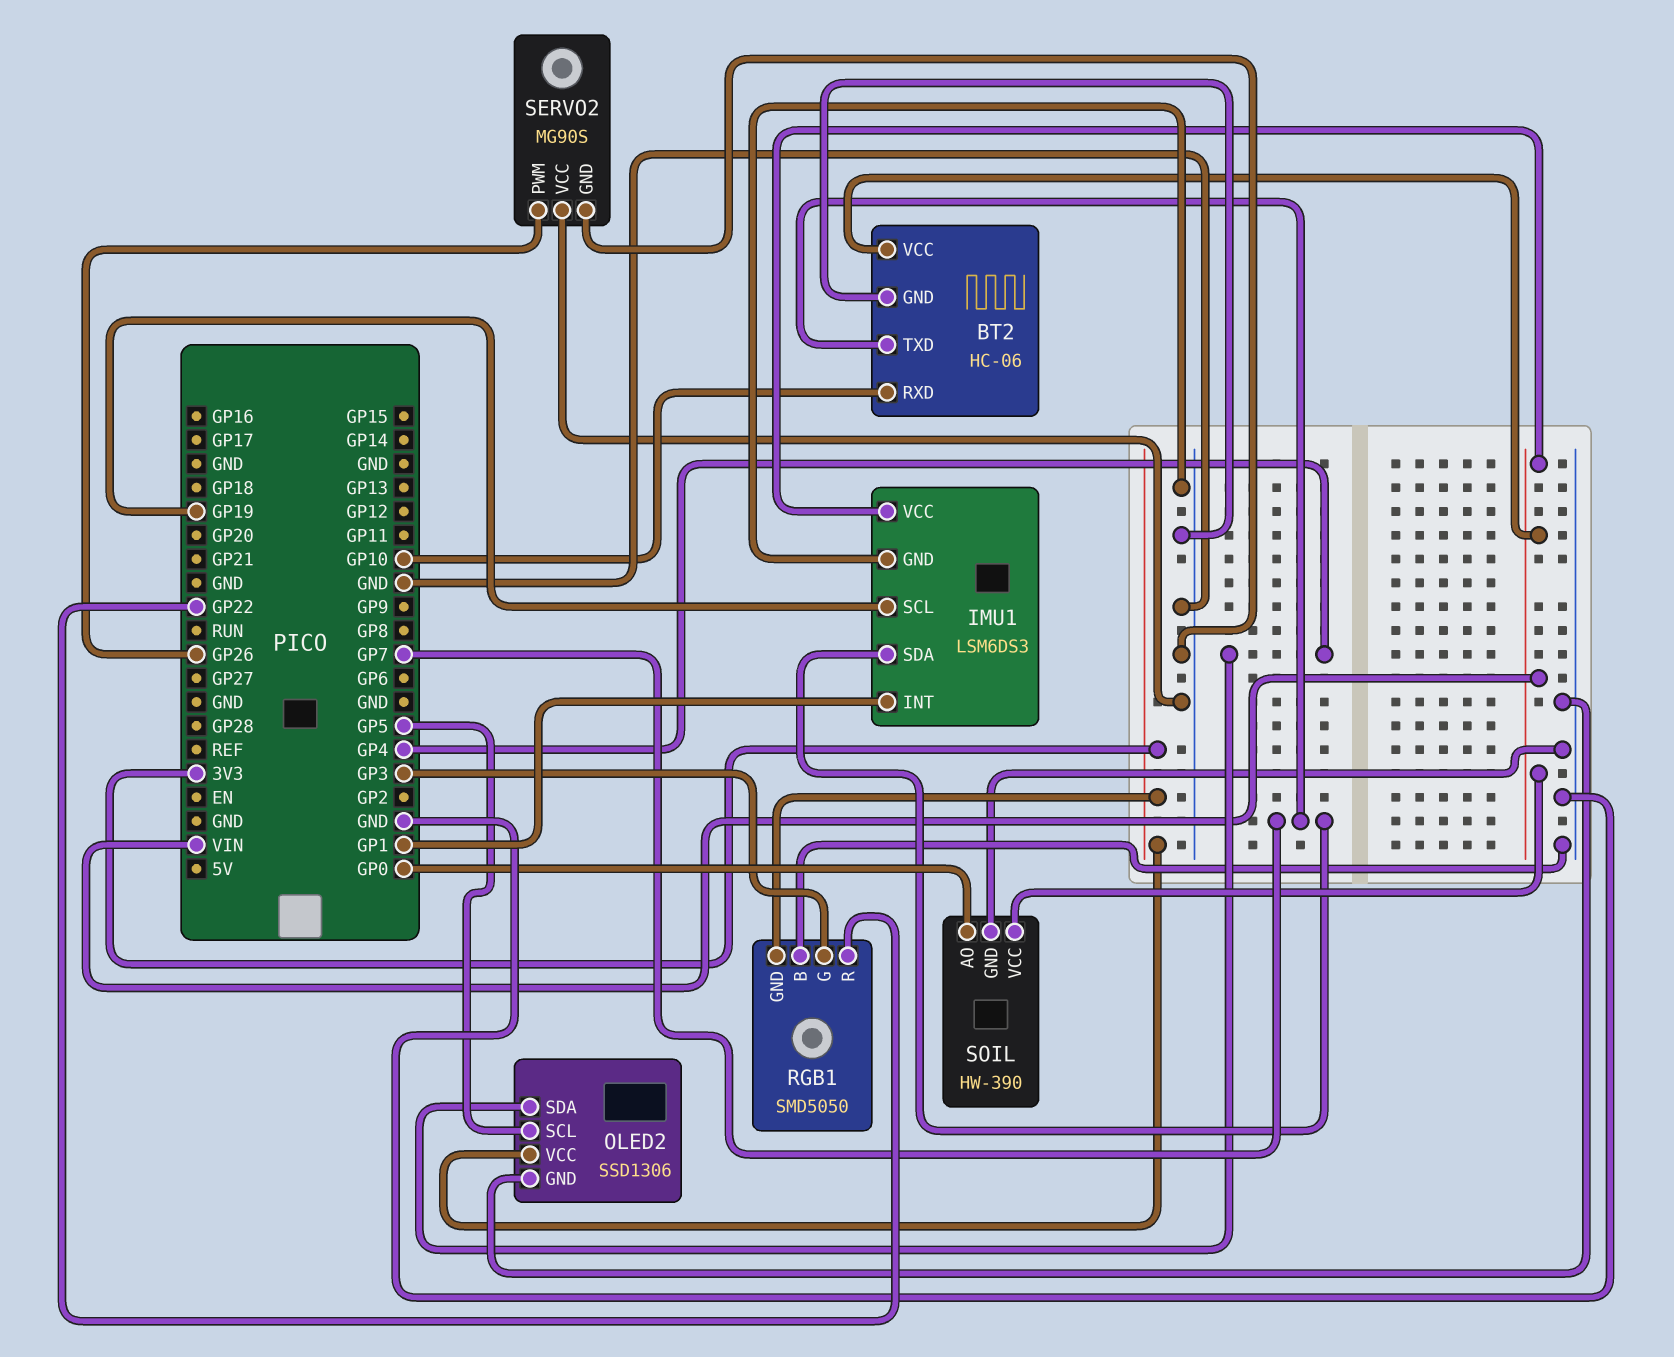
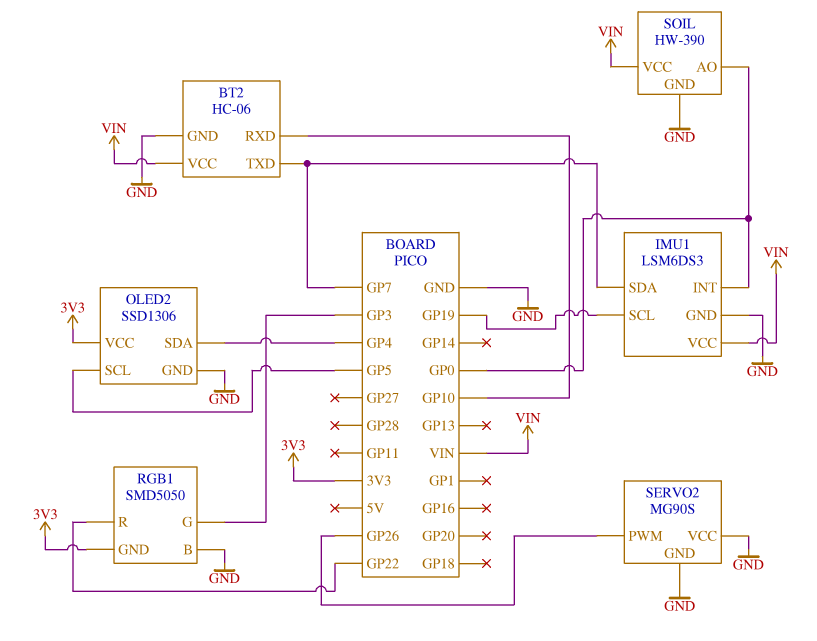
IMU1 pin INT: GP1 -> GP0

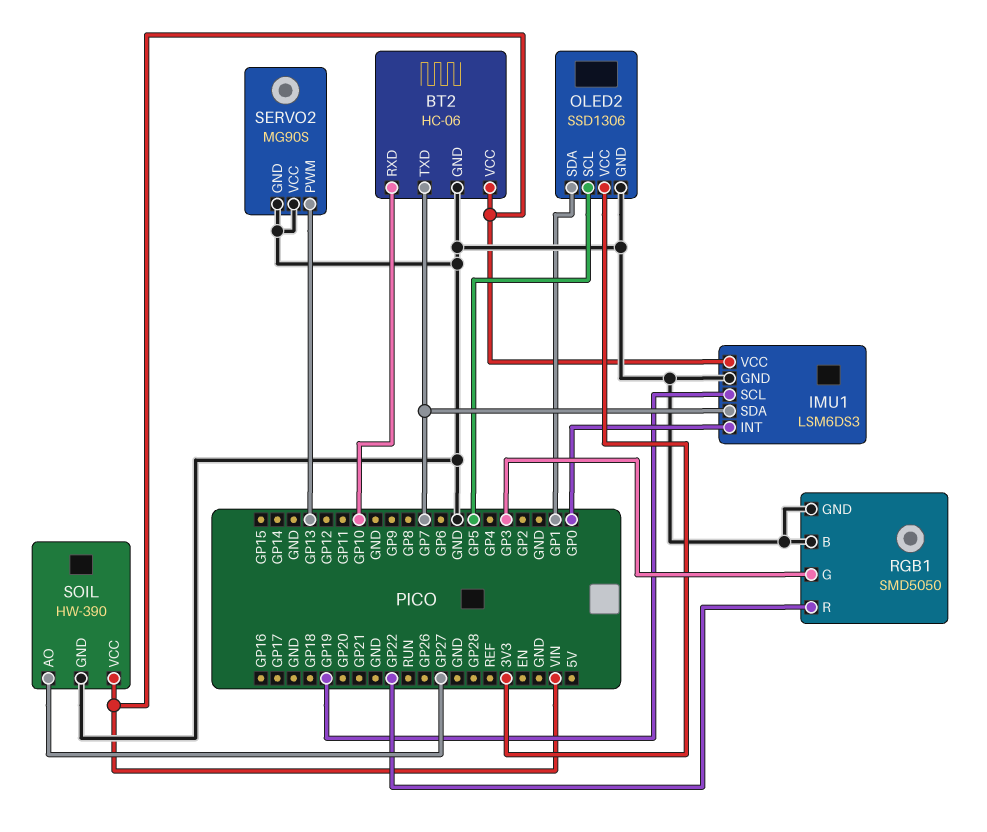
OLED2 pin SDA: GP4 -> GP1
RGB1 pin GND: 3V3 -> GND
SERVO2 pin PWM: GP26 -> GP13
SOIL pin AO: GP0 -> GP27

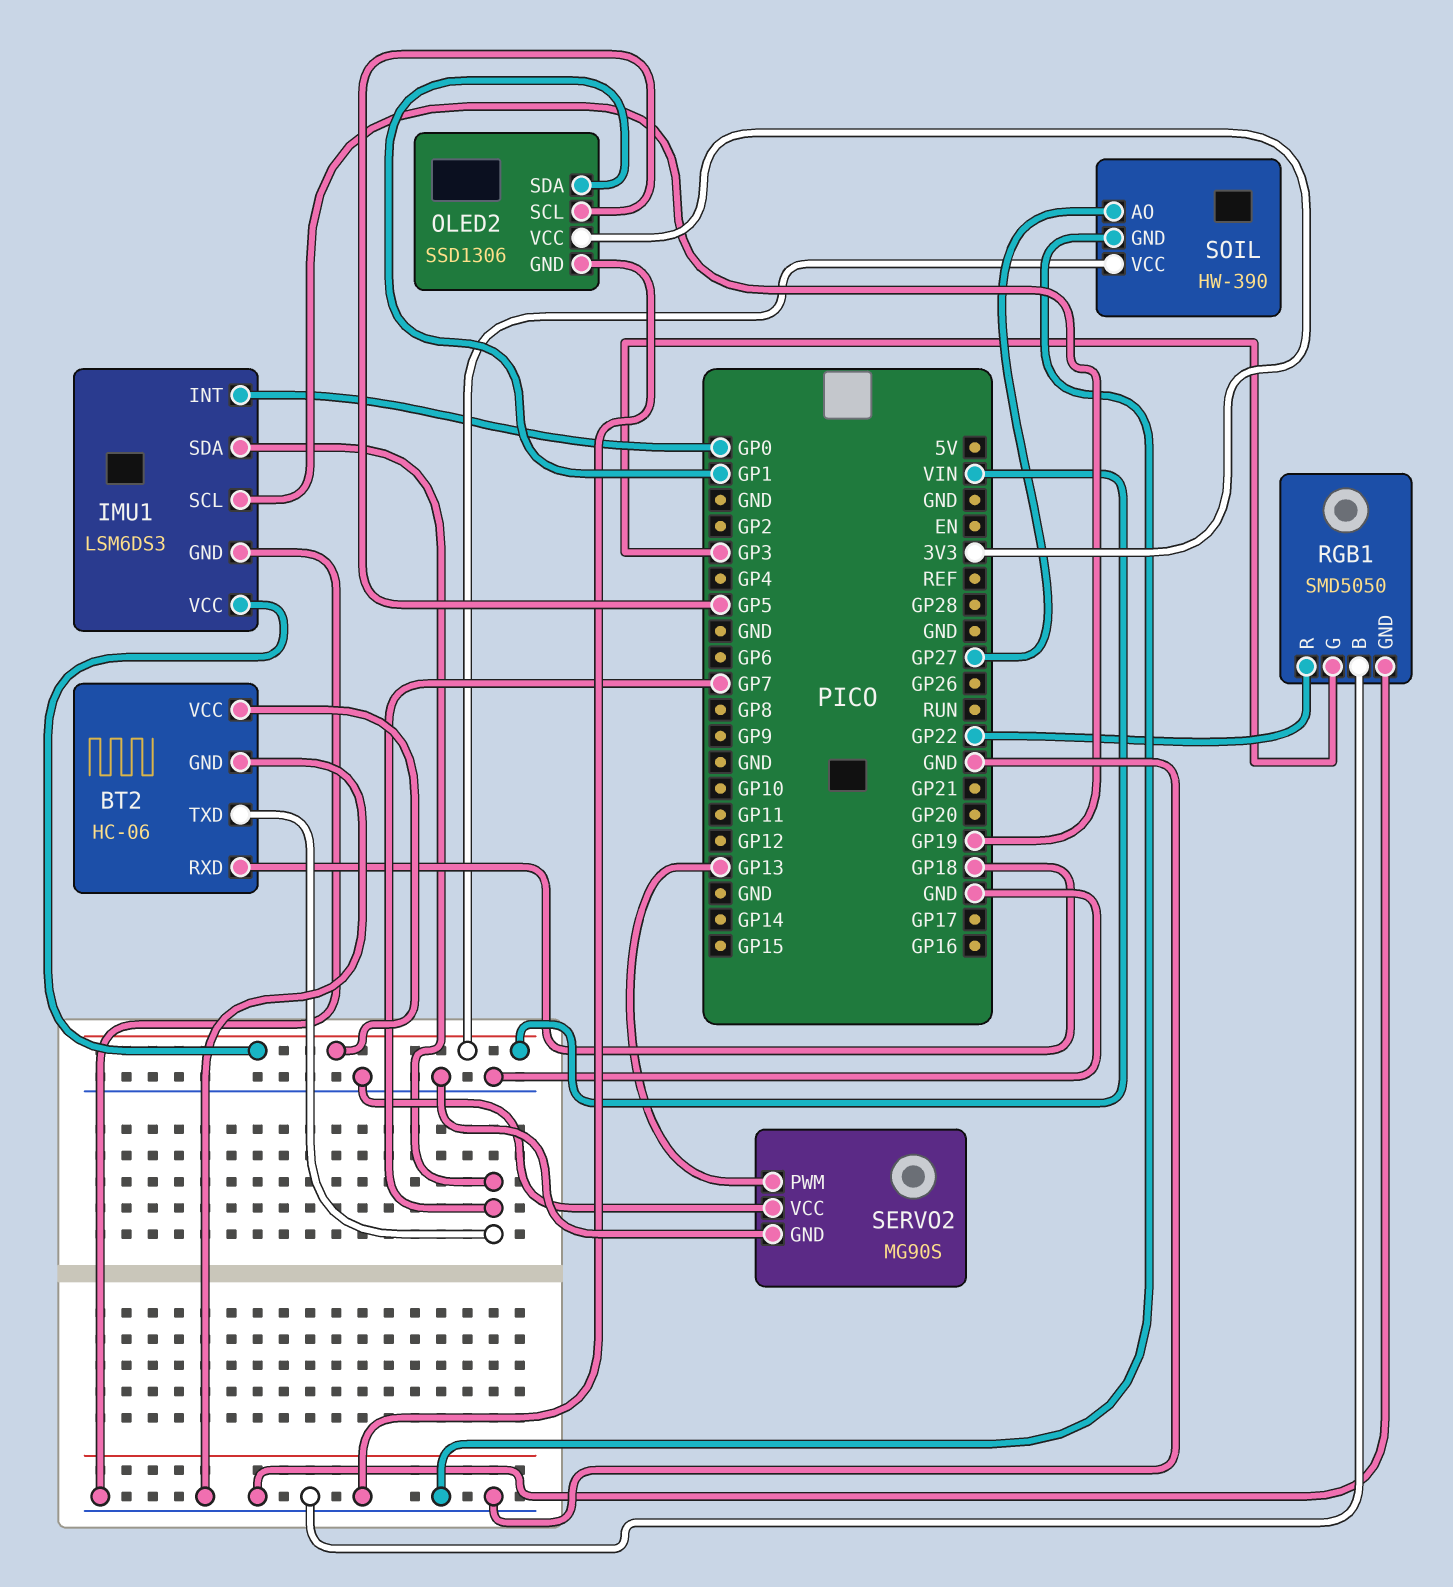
BT2 pin RXD: GP10 -> GP18

